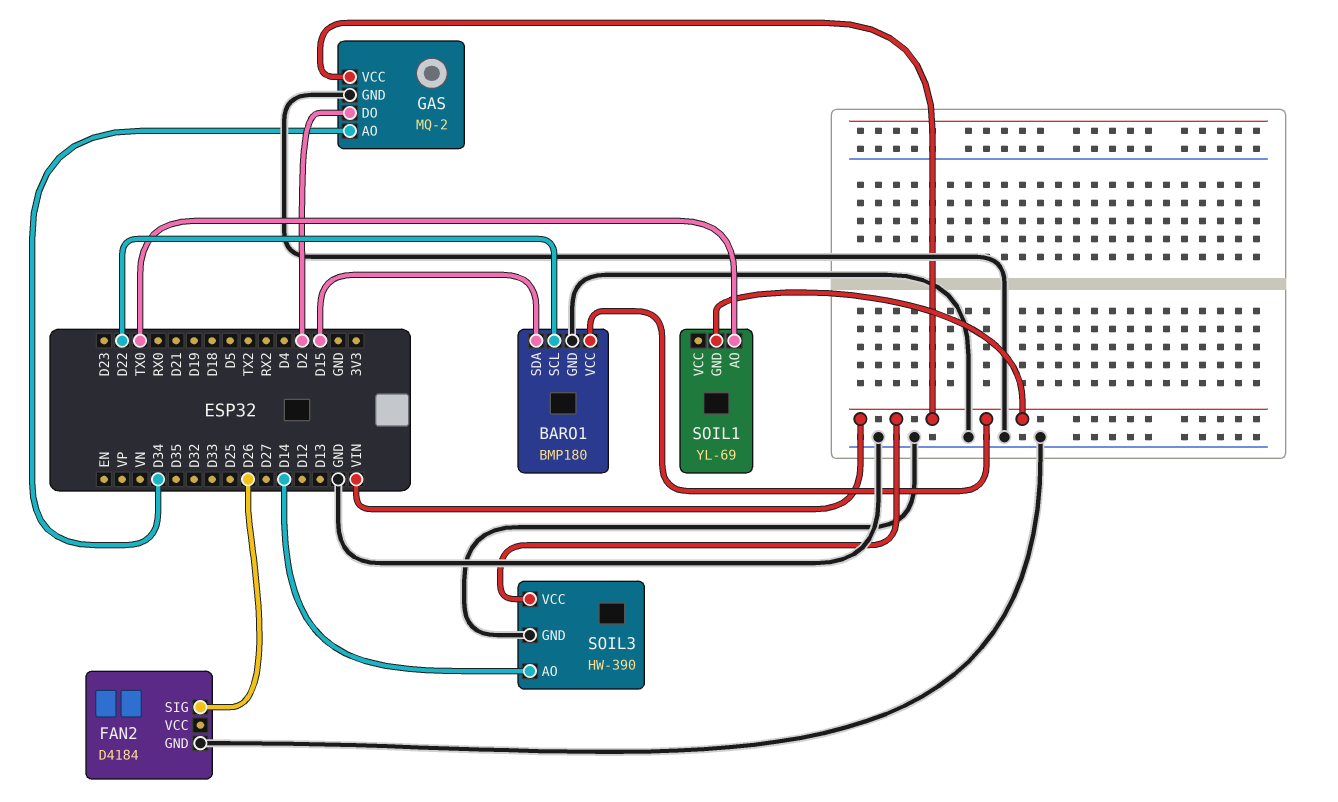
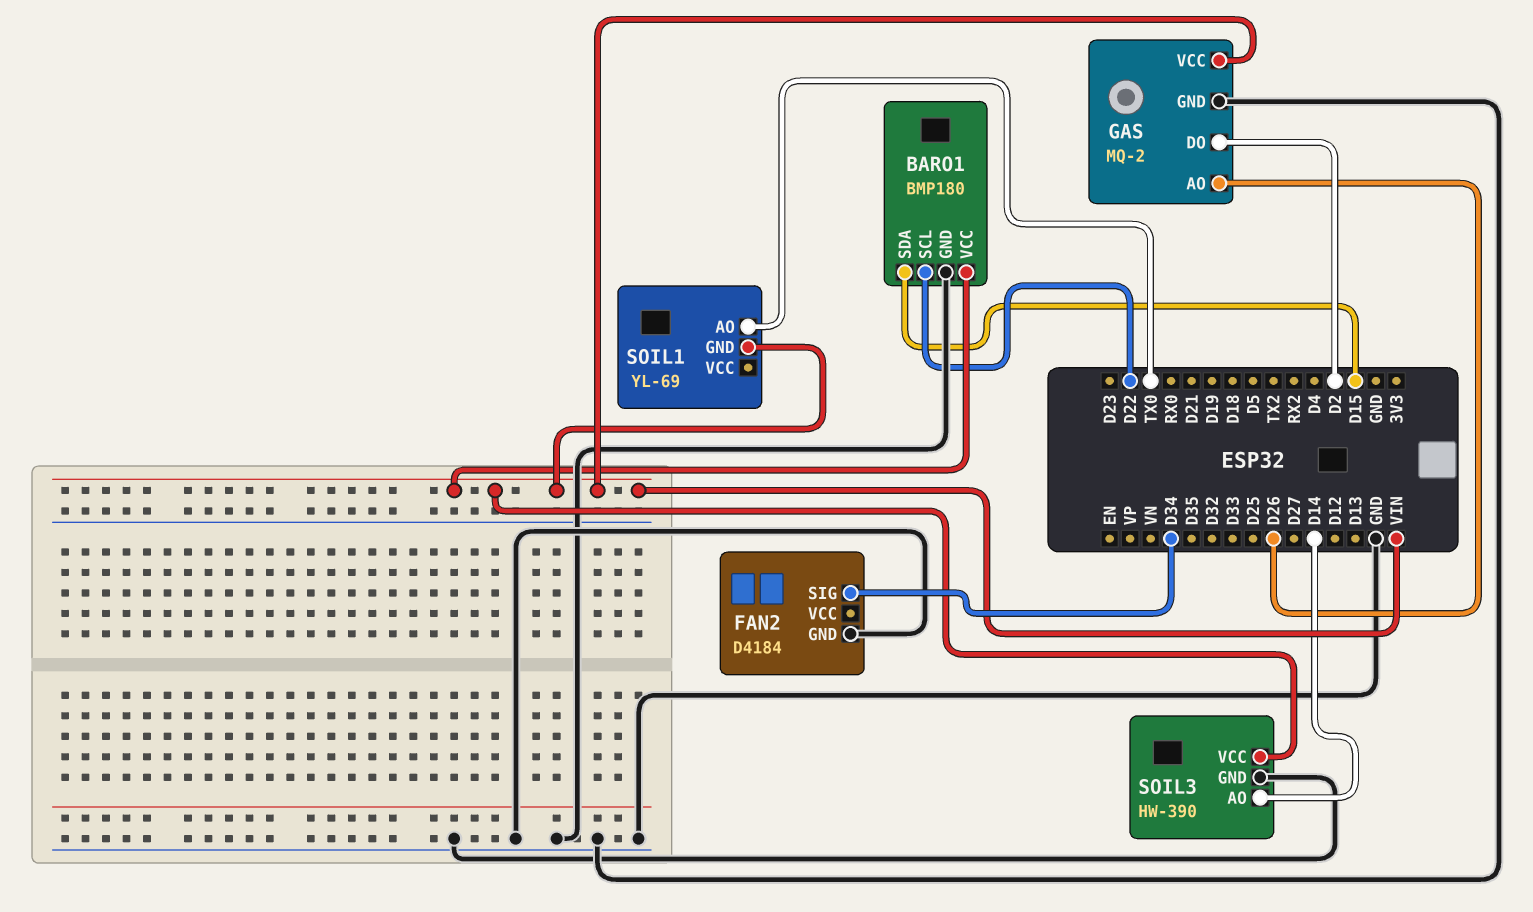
FAN2 pin SIG: D26 -> D34
GAS pin AO: D34 -> D26

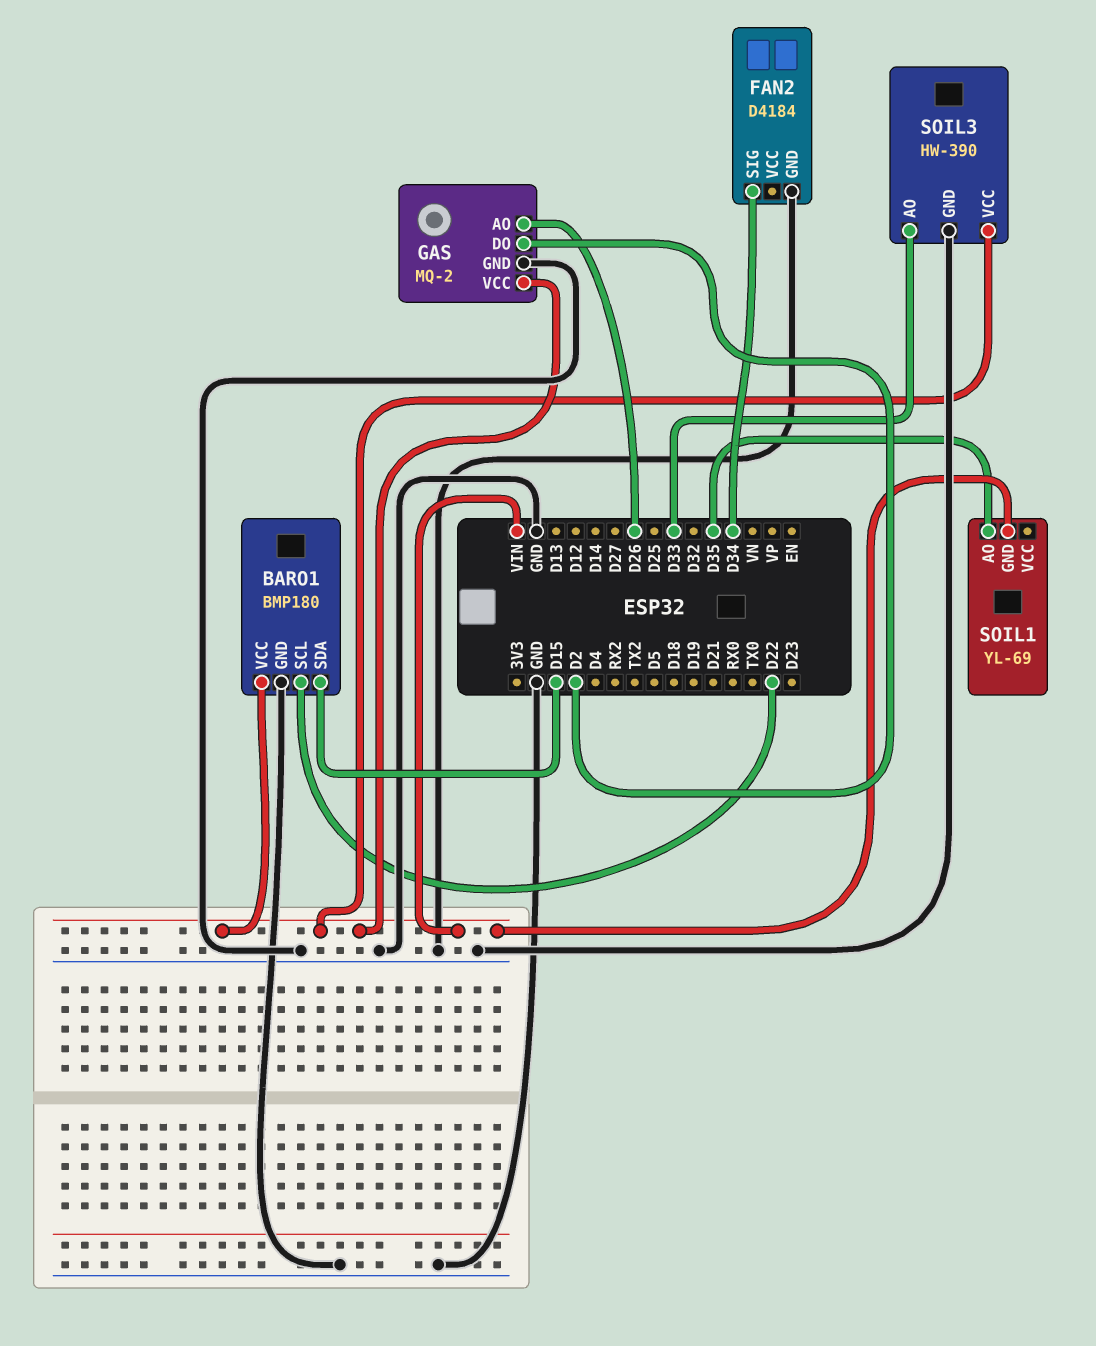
SOIL1 pin AO: TX0 -> D35
SOIL3 pin AO: D14 -> D33

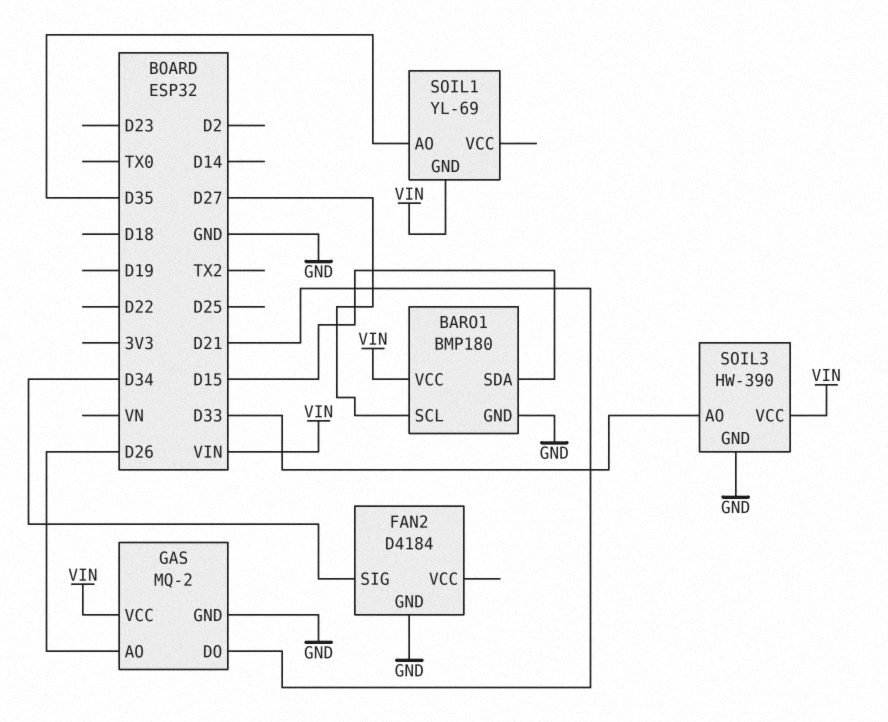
BARO1 pin SCL: D22 -> D27
GAS pin DO: D2 -> D21

